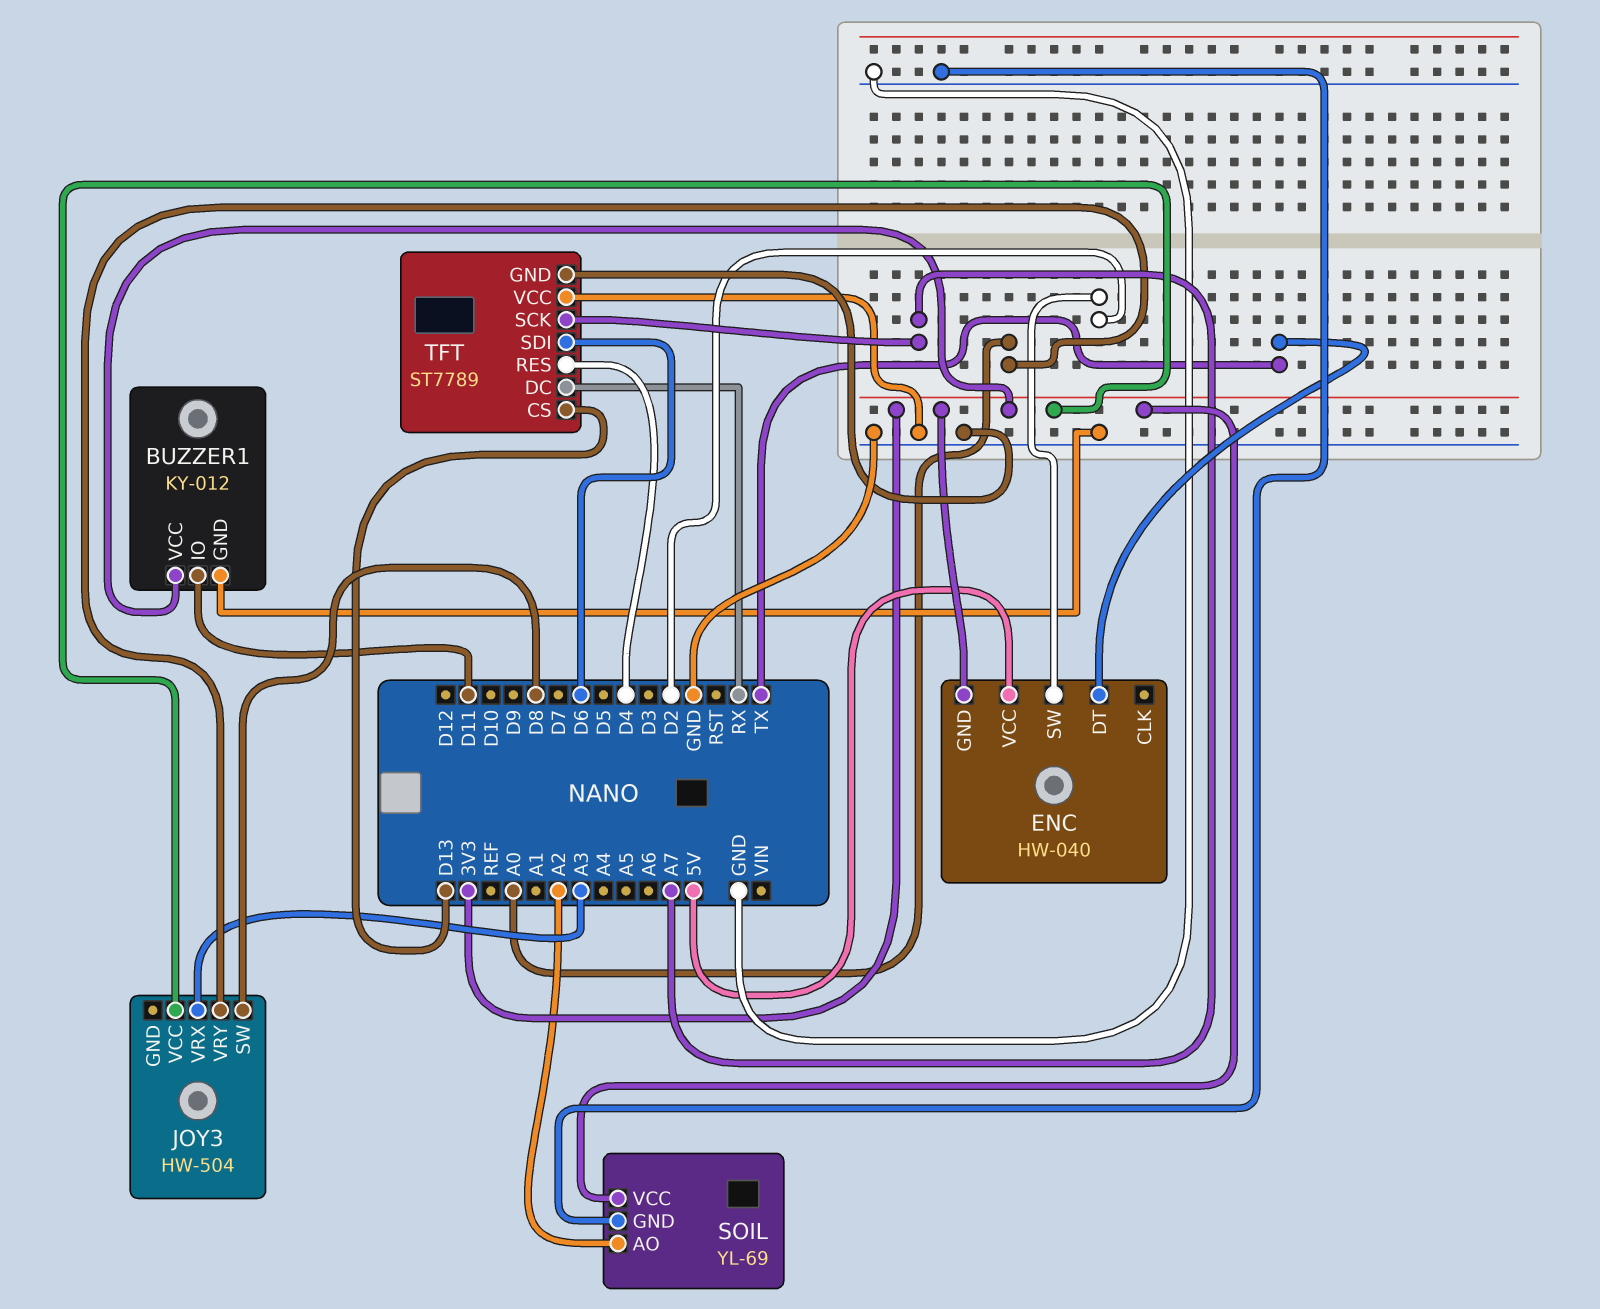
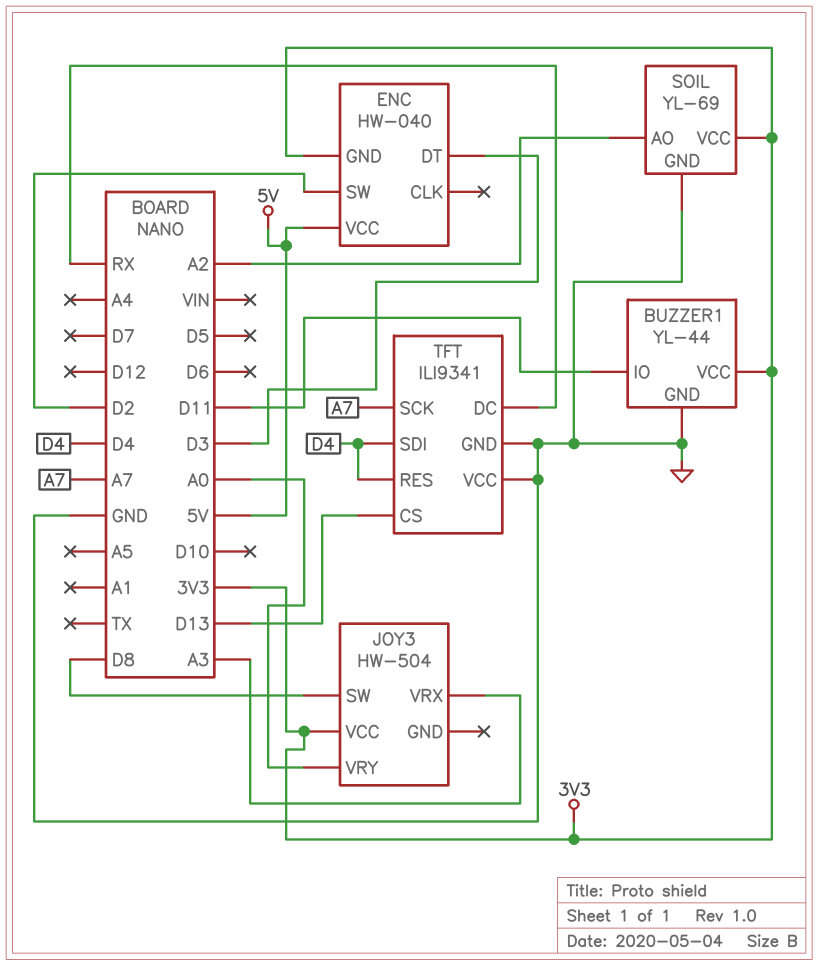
BUZZER1: KY-012 -> YL-44
ENC pin DT: TX -> D3
TFT: ST7789 -> ILI9341
TFT pin SDI: D6 -> D4

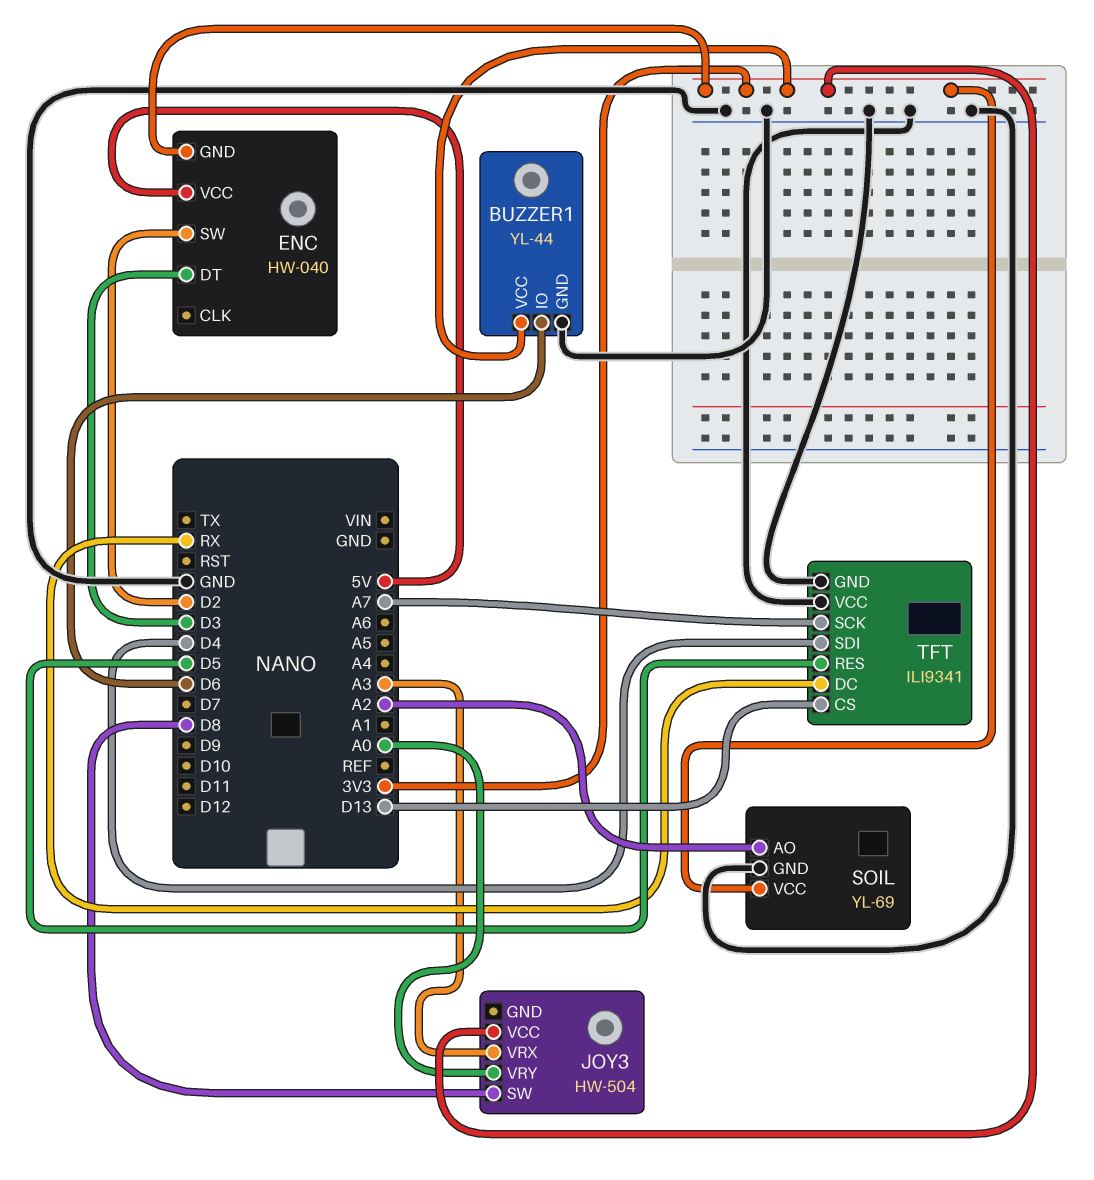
BUZZER1 pin IO: D11 -> D6
TFT pin RES: D4 -> D5

